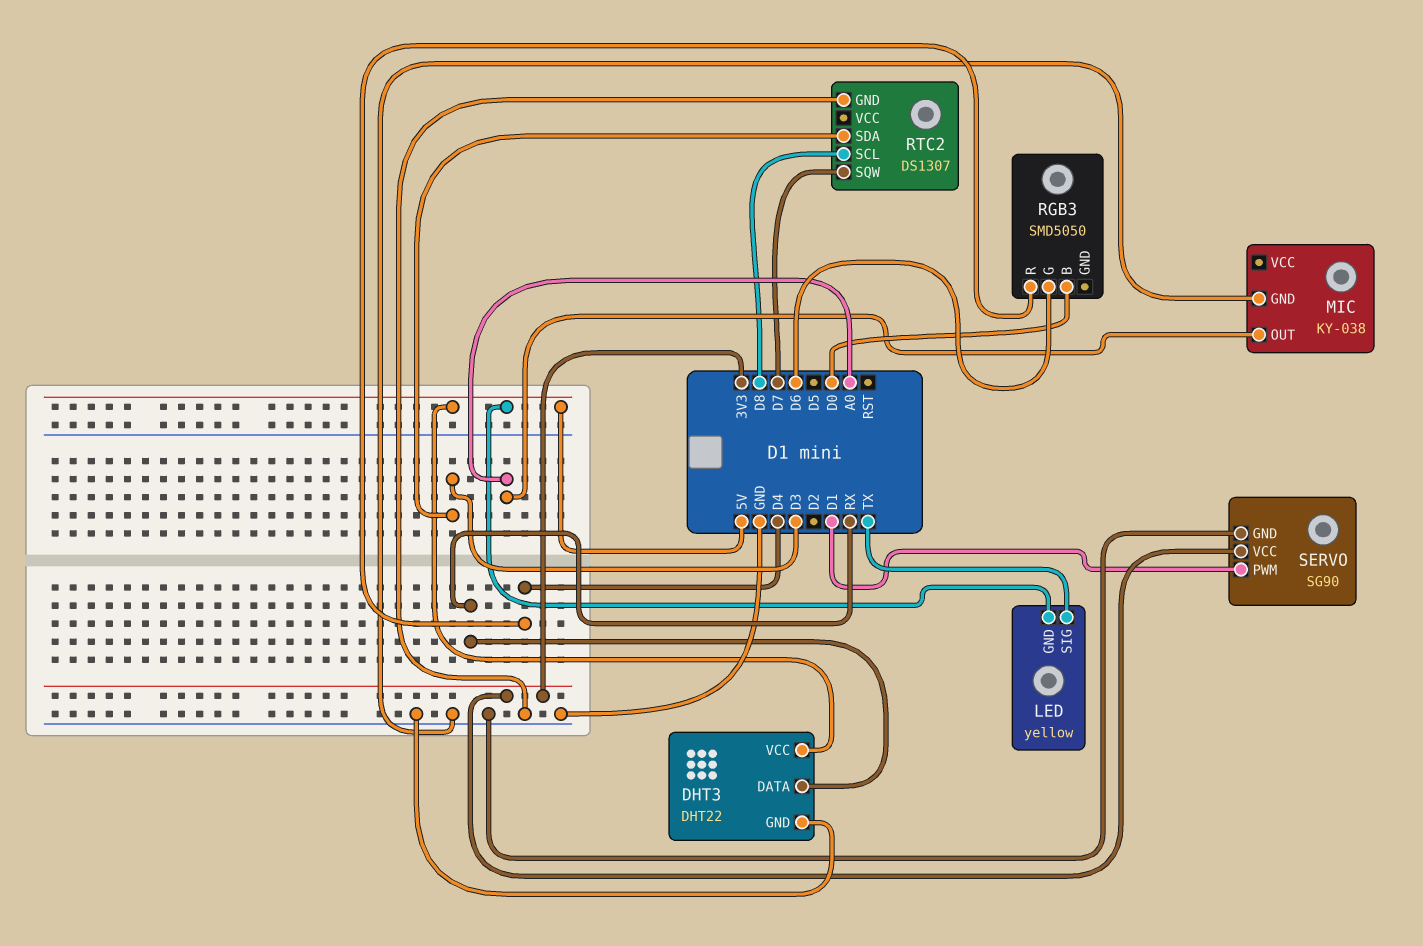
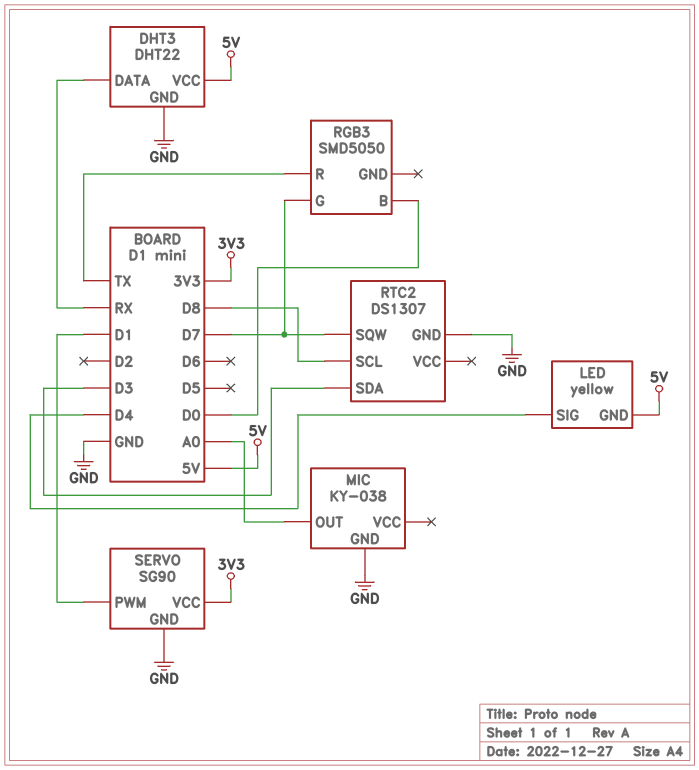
LED pin SIG: TX -> D4
RGB3 pin G: D6 -> D7
RGB3 pin R: D4 -> TX

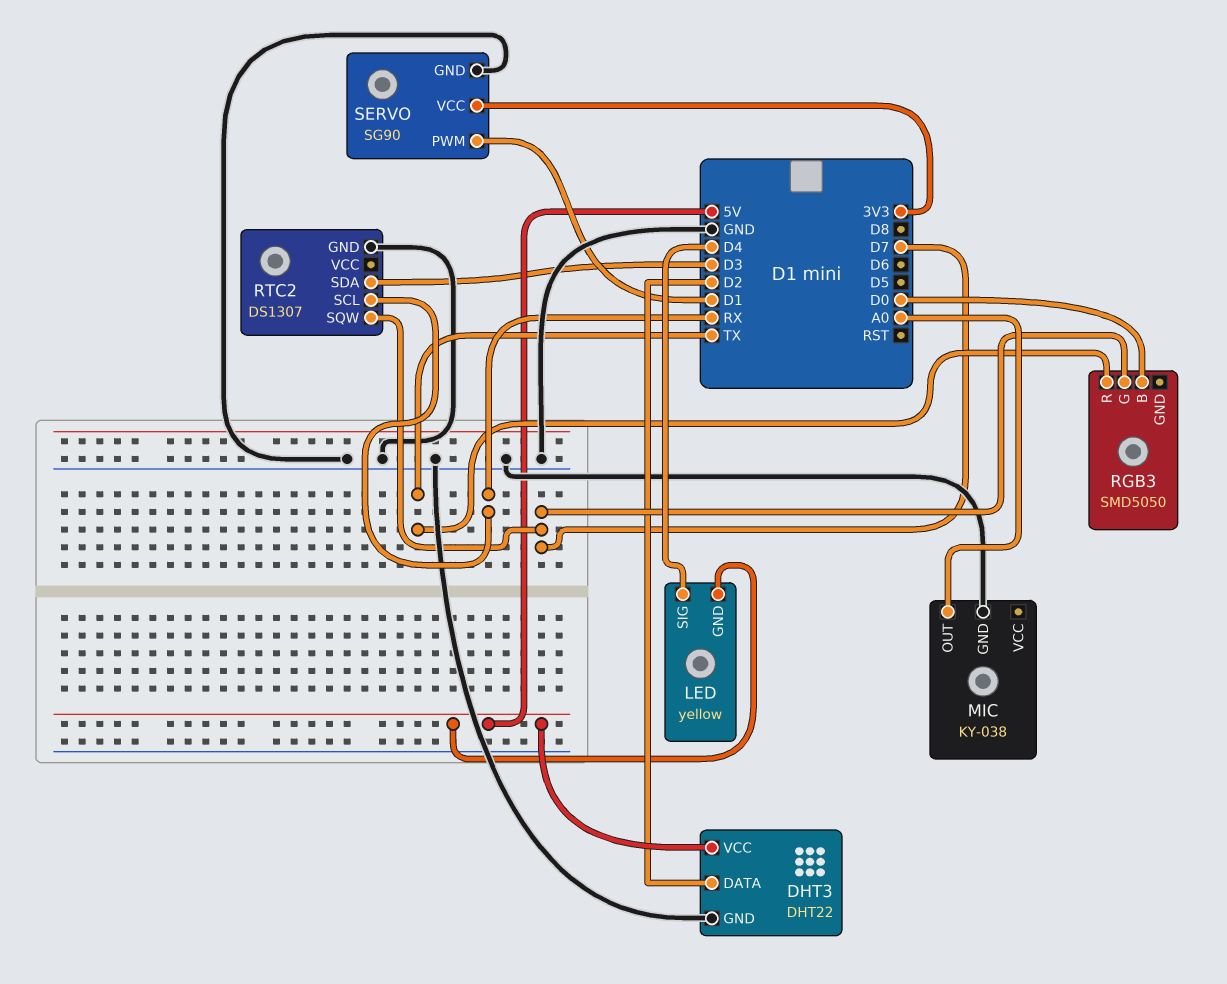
DHT3 pin DATA: RX -> D2
RTC2 pin SCL: D8 -> RX

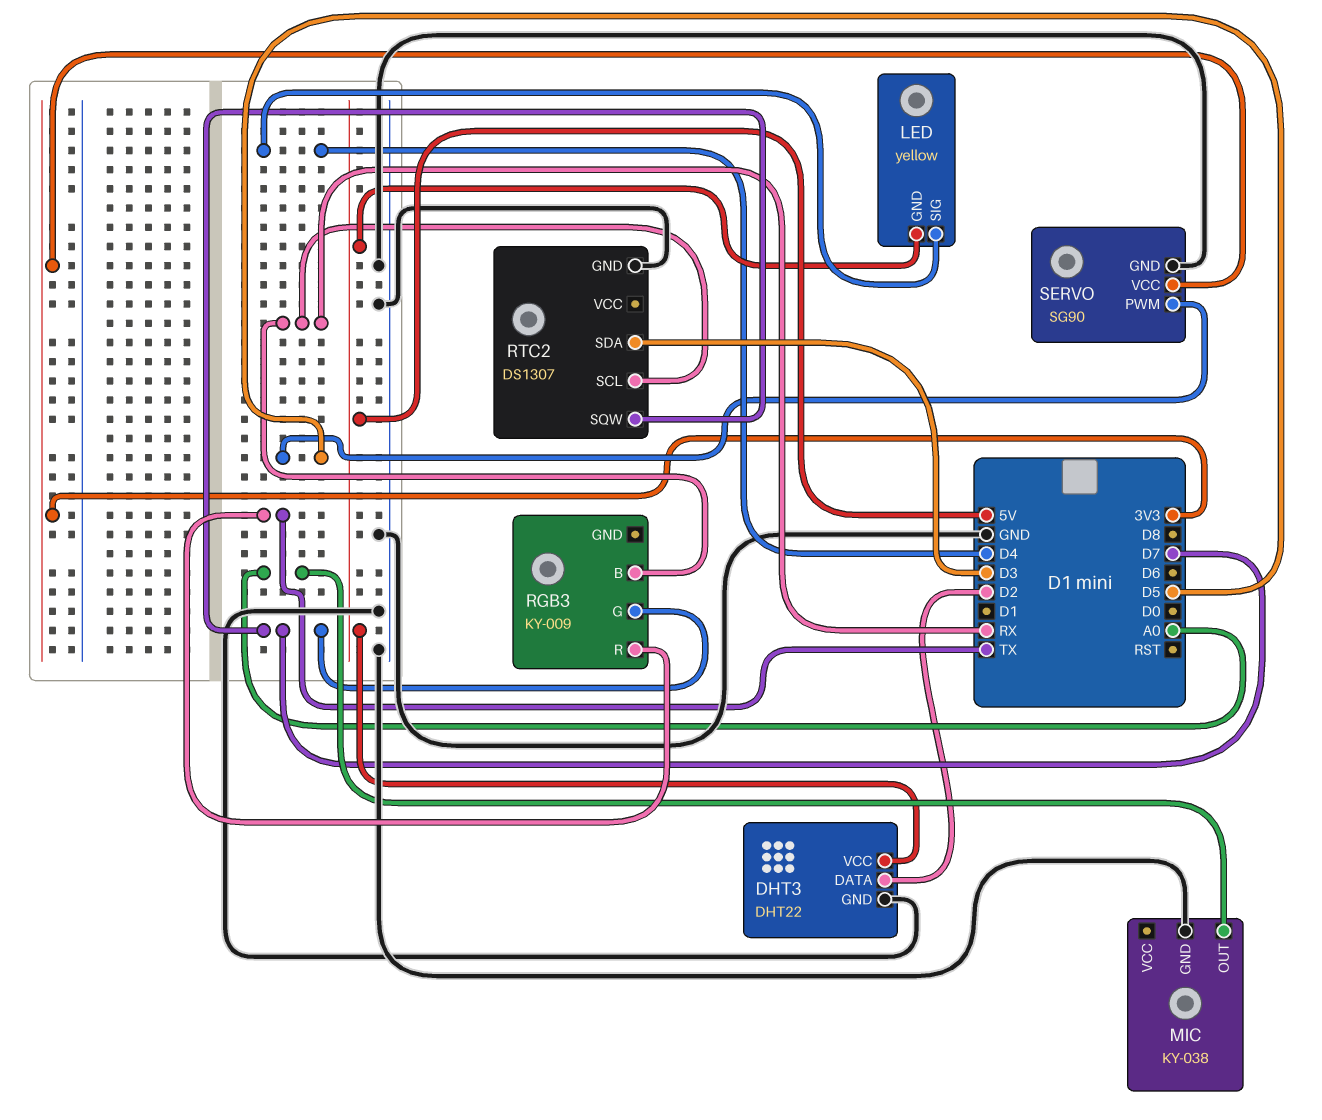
RGB3: SMD5050 -> KY-009
RGB3 pin B: D0 -> RX
SERVO pin PWM: D1 -> D5

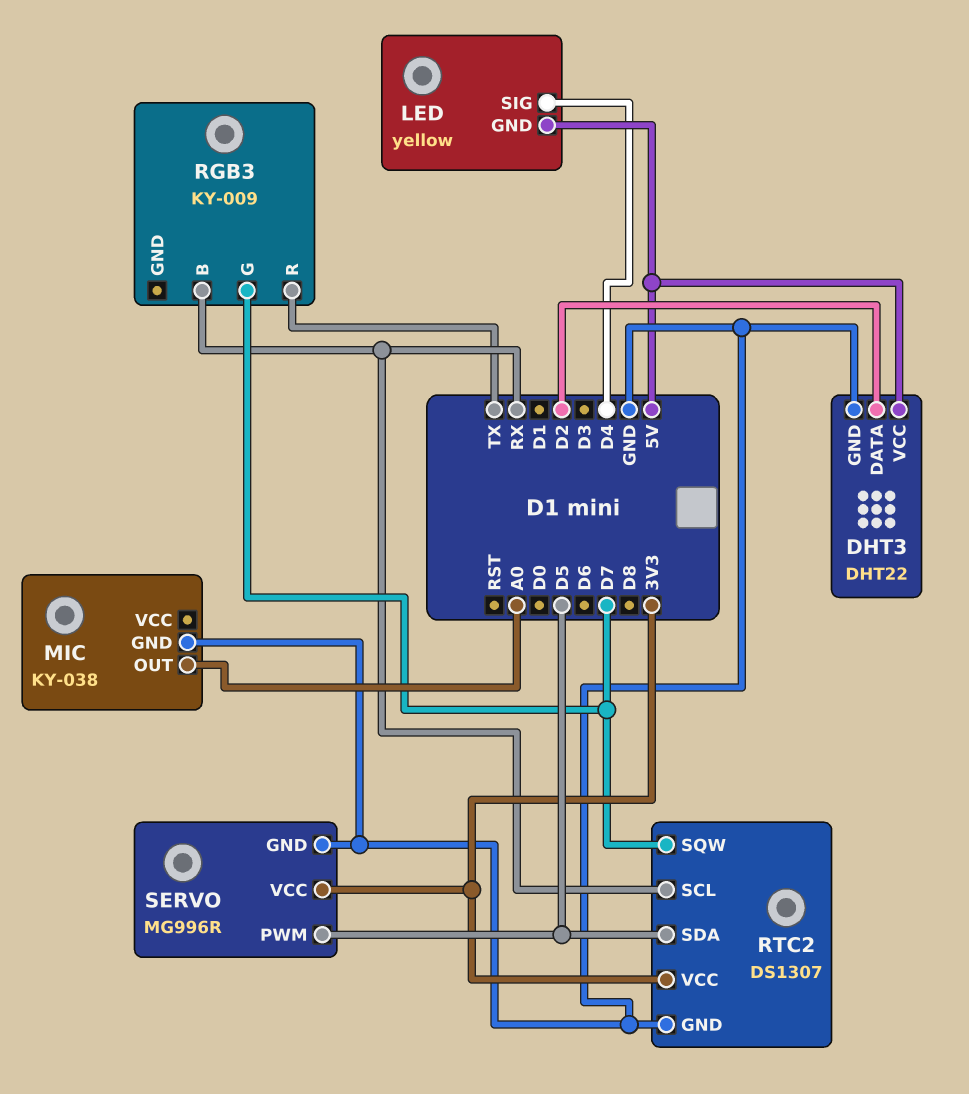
RTC2 pin SDA: D3 -> D5
RTC2 pin VCC: none -> 3V3
SERVO: SG90 -> MG996R

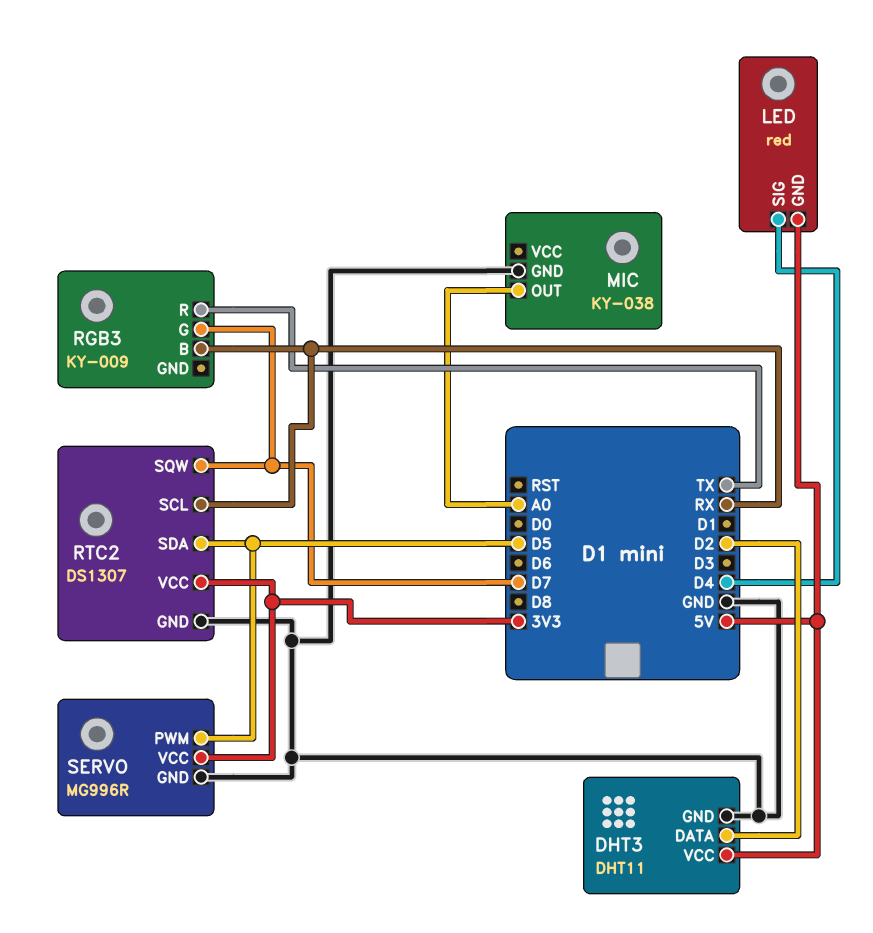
DHT3: DHT22 -> DHT11
LED: yellow -> red

